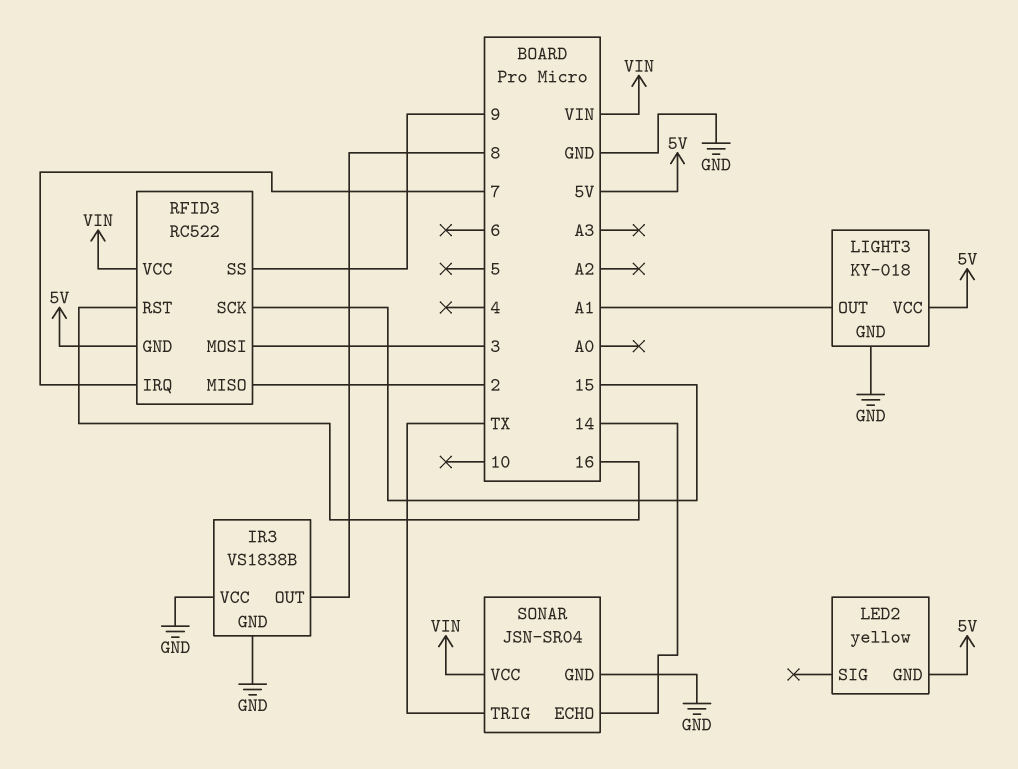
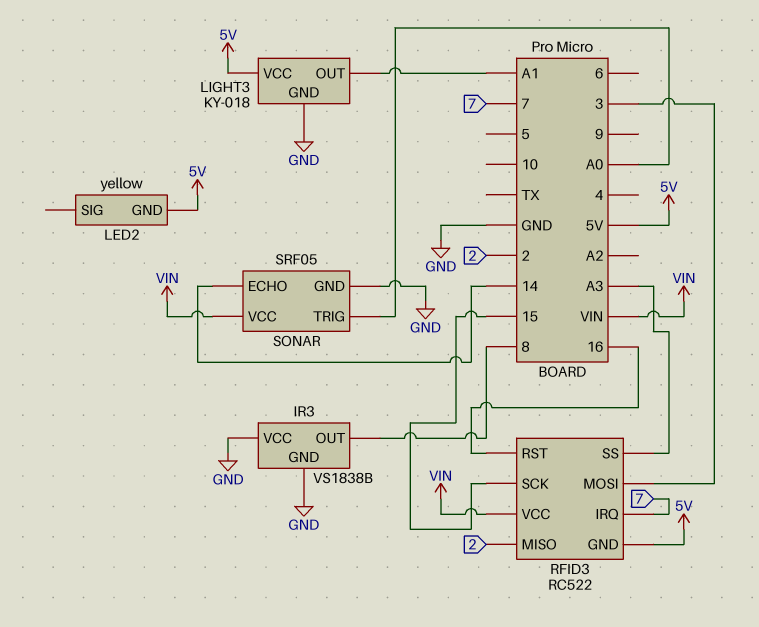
RFID3 pin SS: 9 -> A3
SONAR: JSN-SR04 -> SRF05
SONAR pin TRIG: TX -> A0

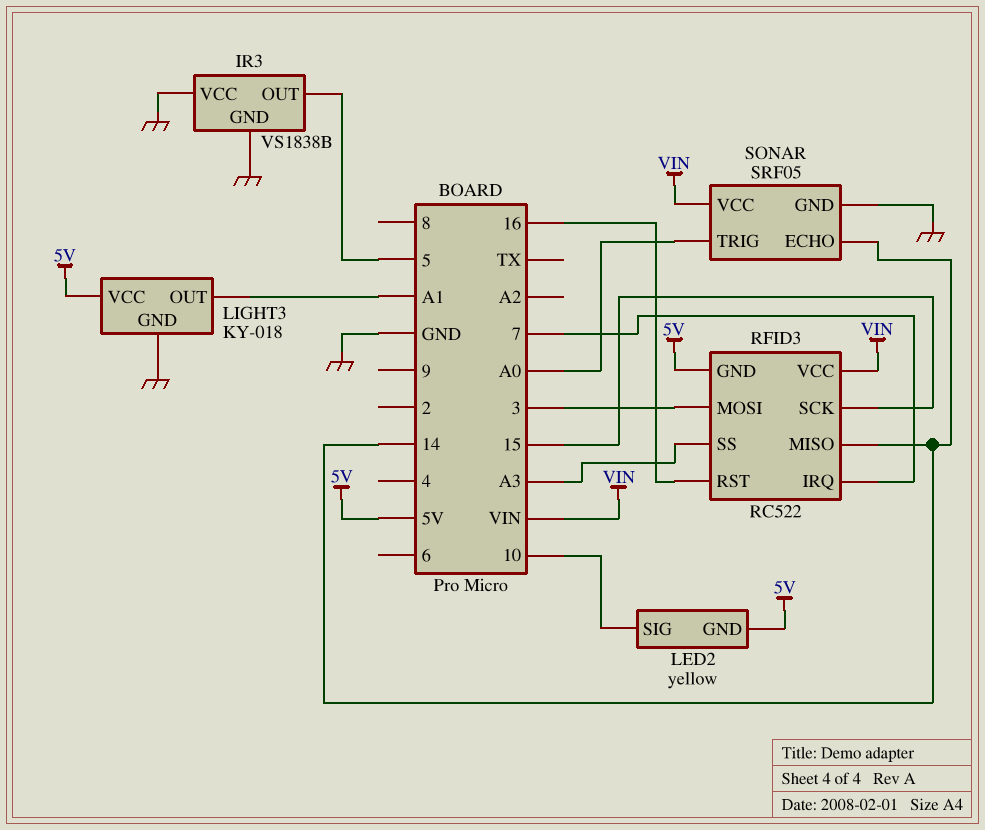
IR3 pin OUT: 8 -> 5
LED2 pin SIG: none -> 10
RFID3 pin MISO: 2 -> 14

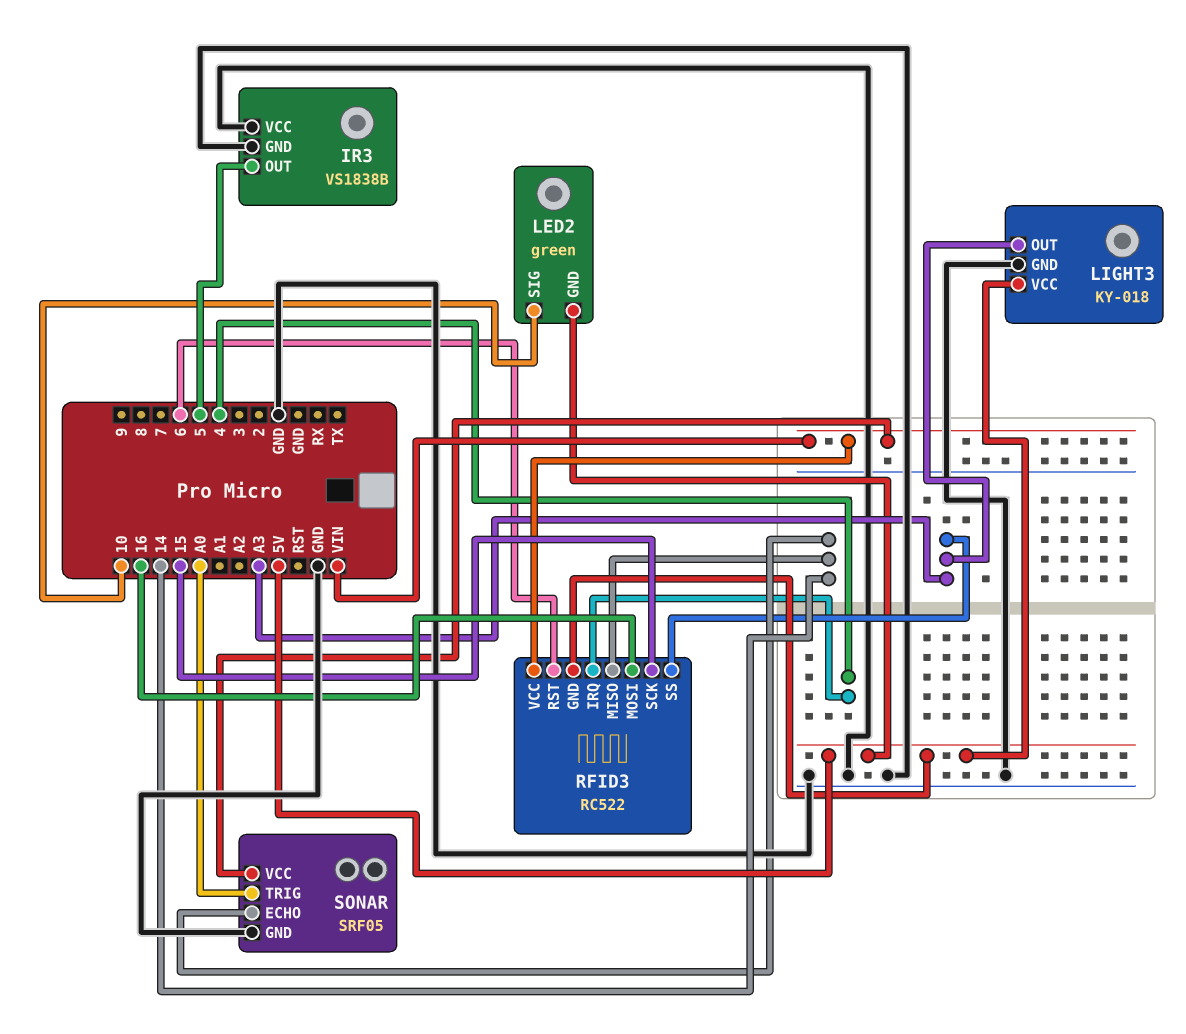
LED2: yellow -> green
LIGHT3 pin OUT: A1 -> A3
RFID3 pin IRQ: 7 -> 4
RFID3 pin MOSI: 3 -> 16
RFID3 pin RST: 16 -> 6

